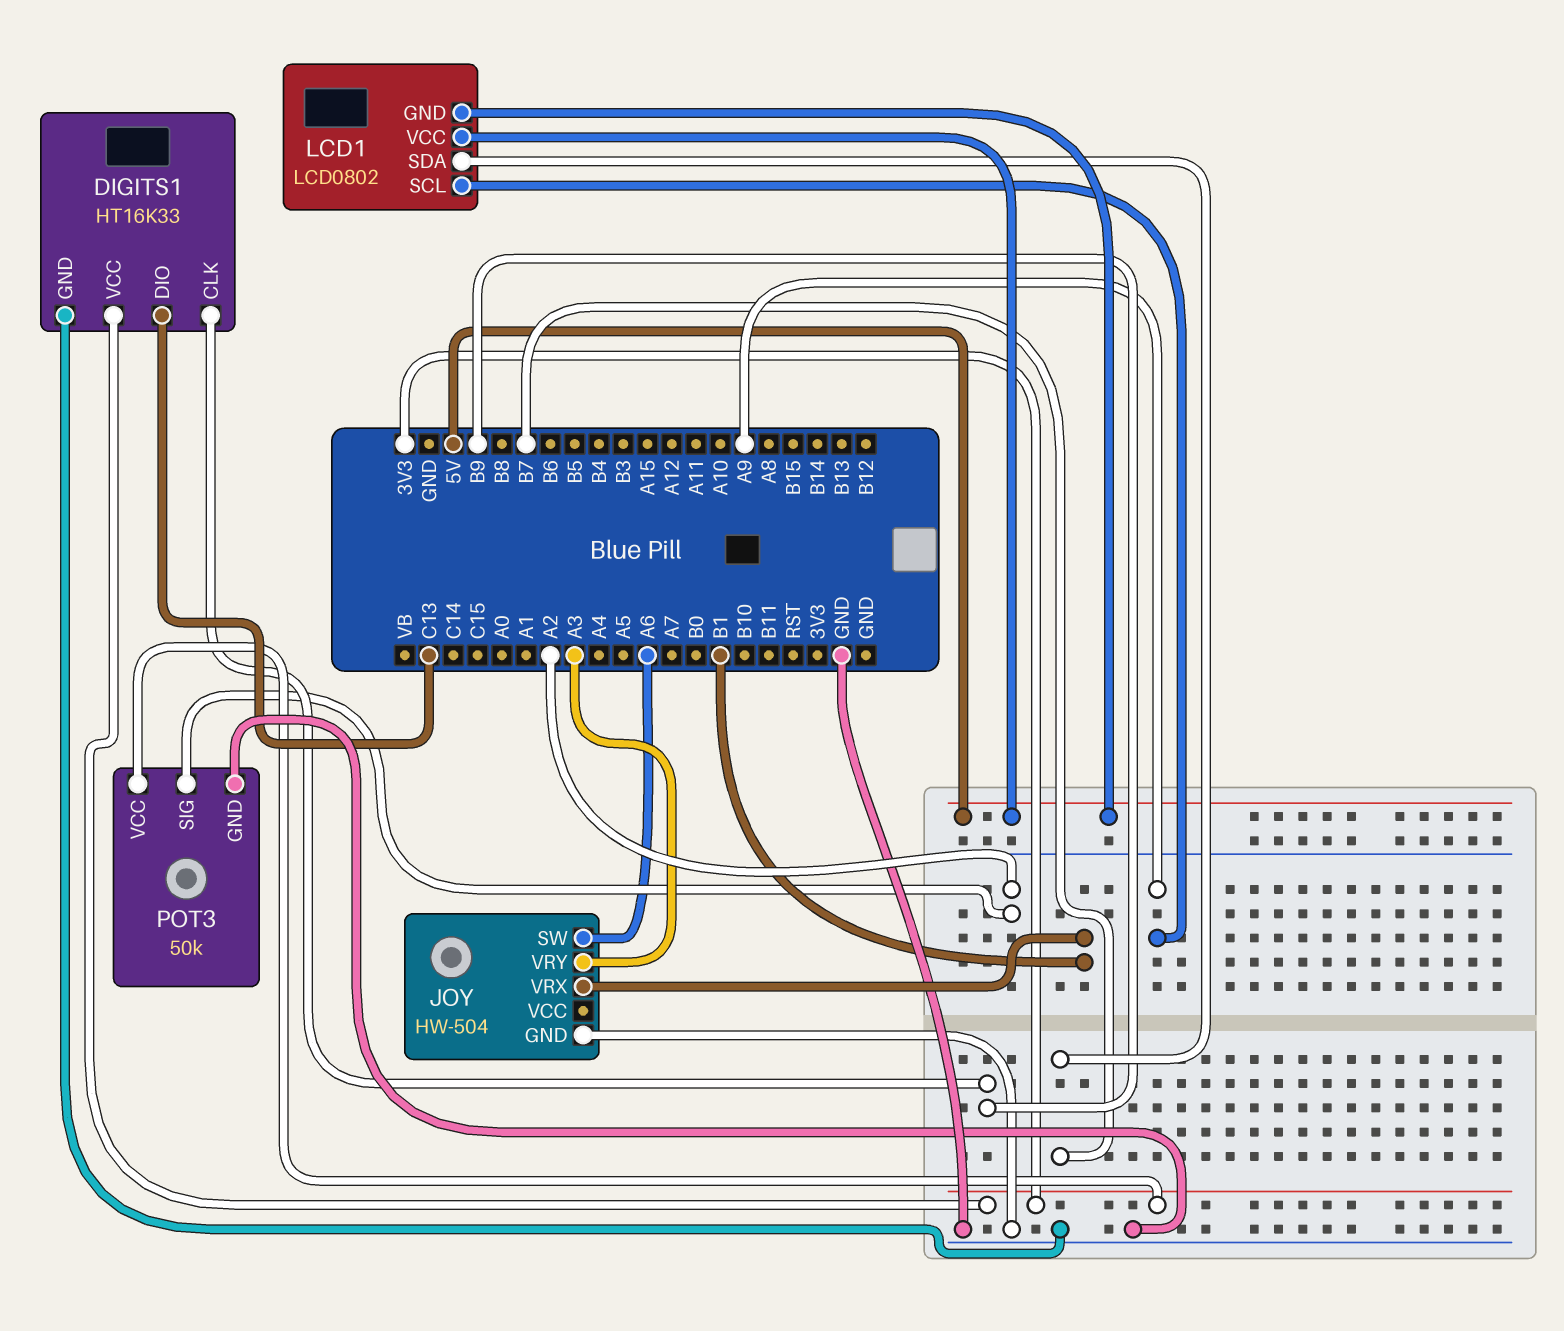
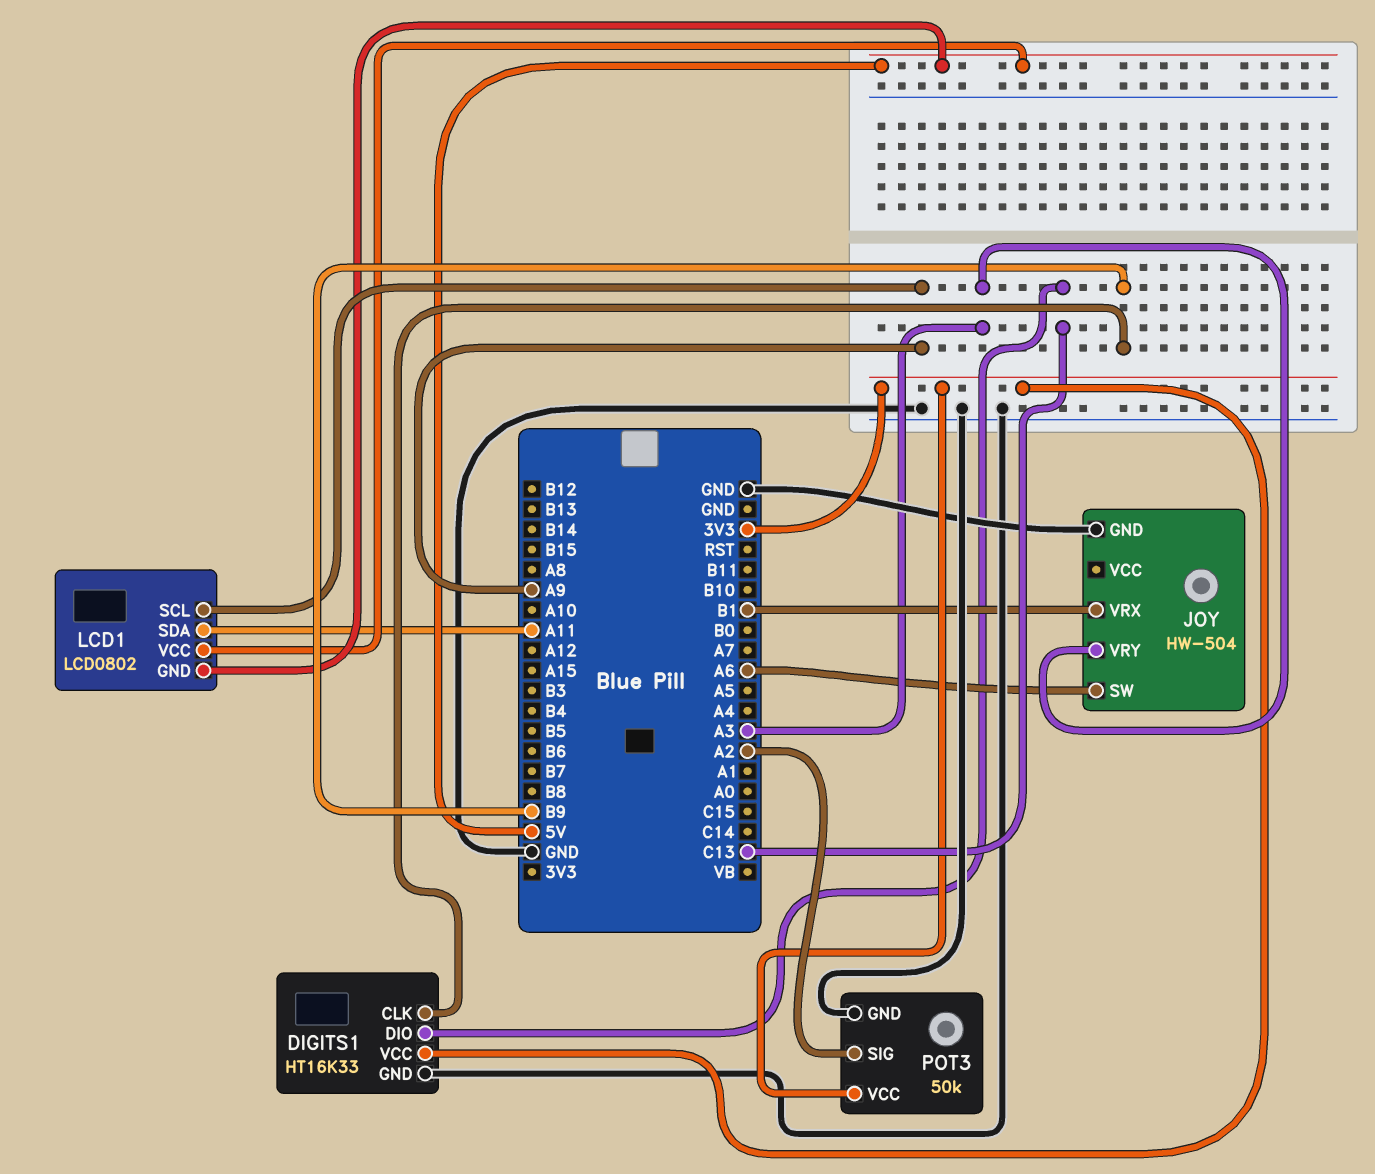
LCD1 pin SDA: B7 -> A11

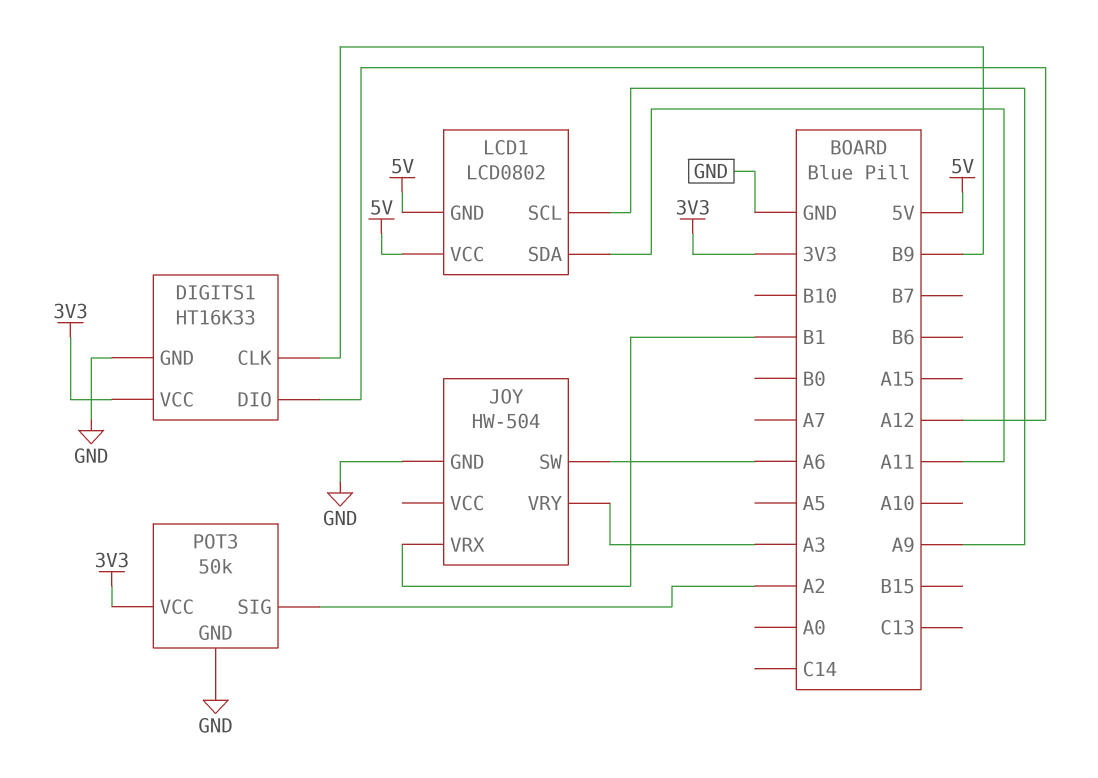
DIGITS1 pin DIO: C13 -> A12

